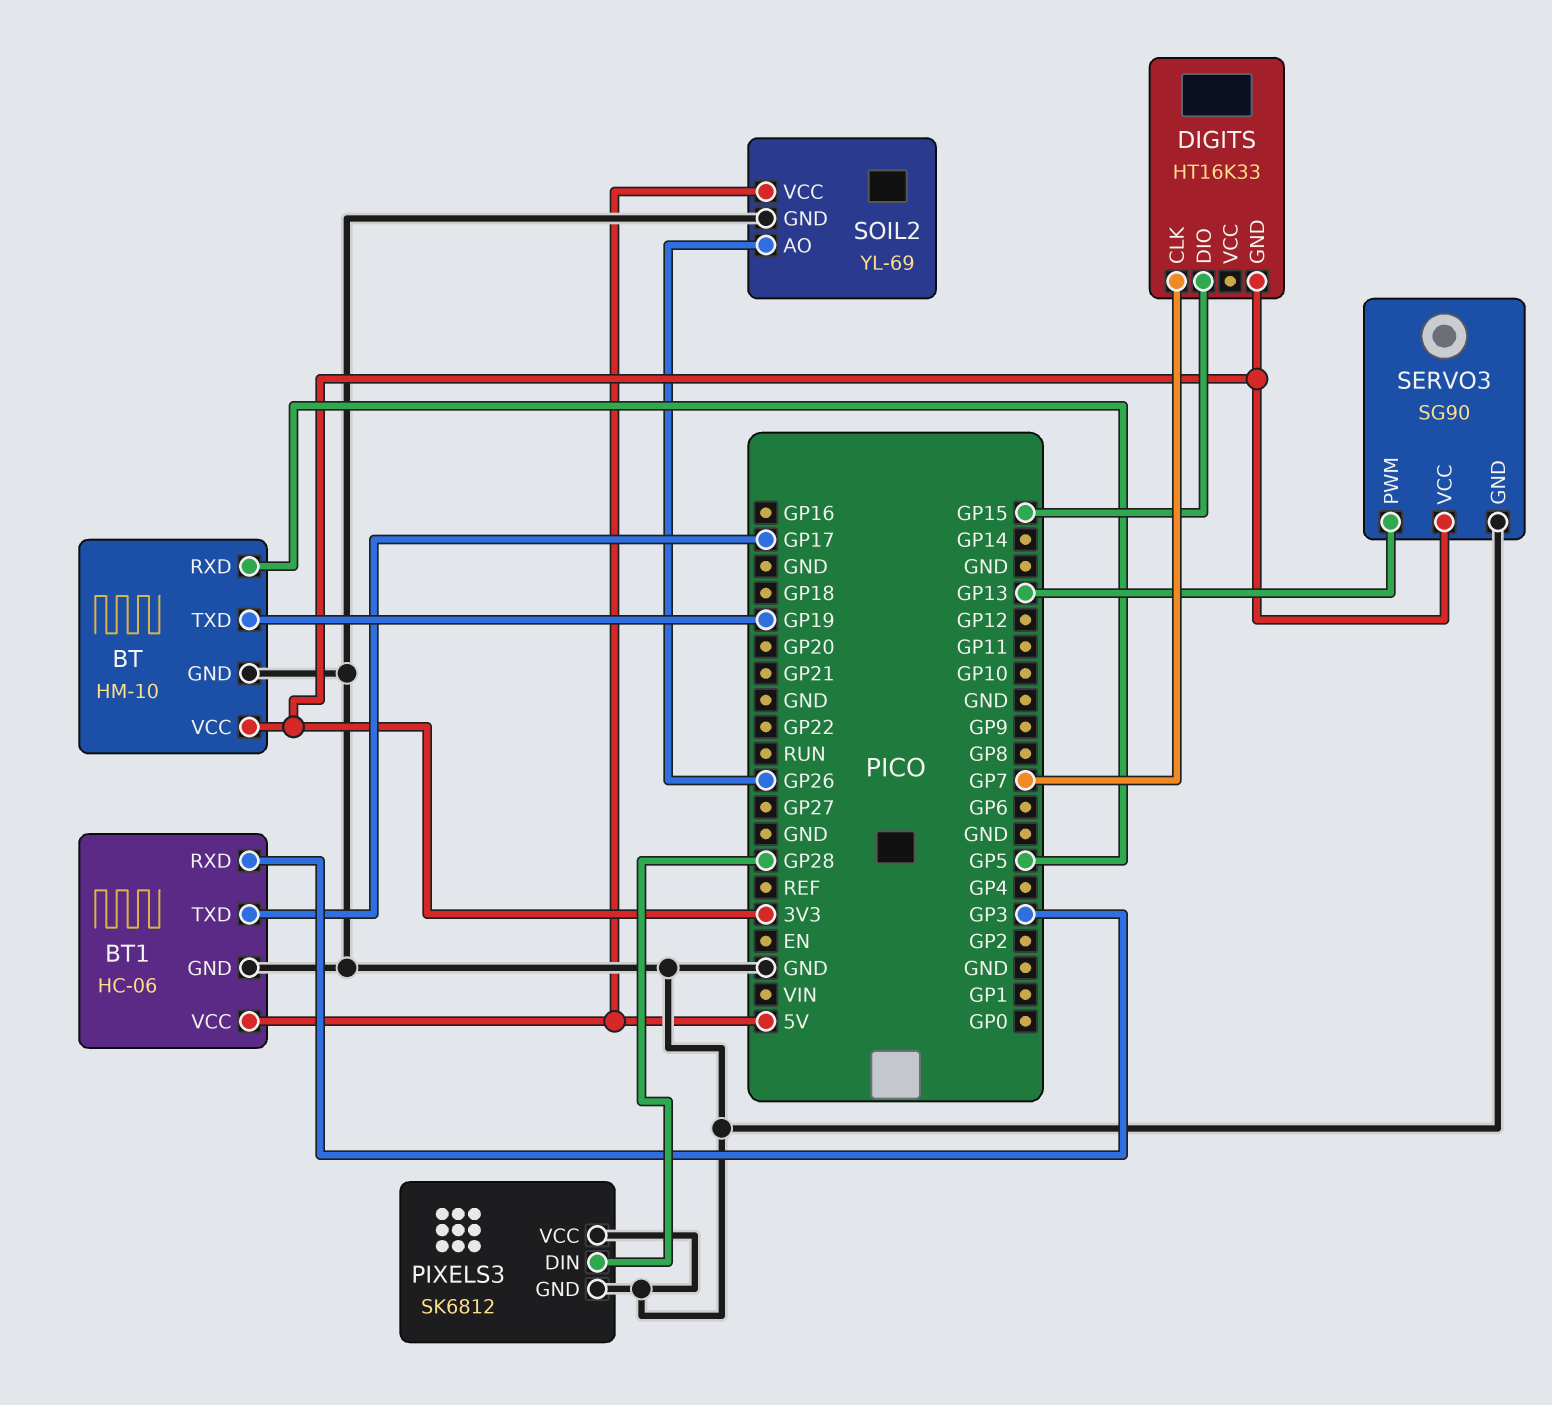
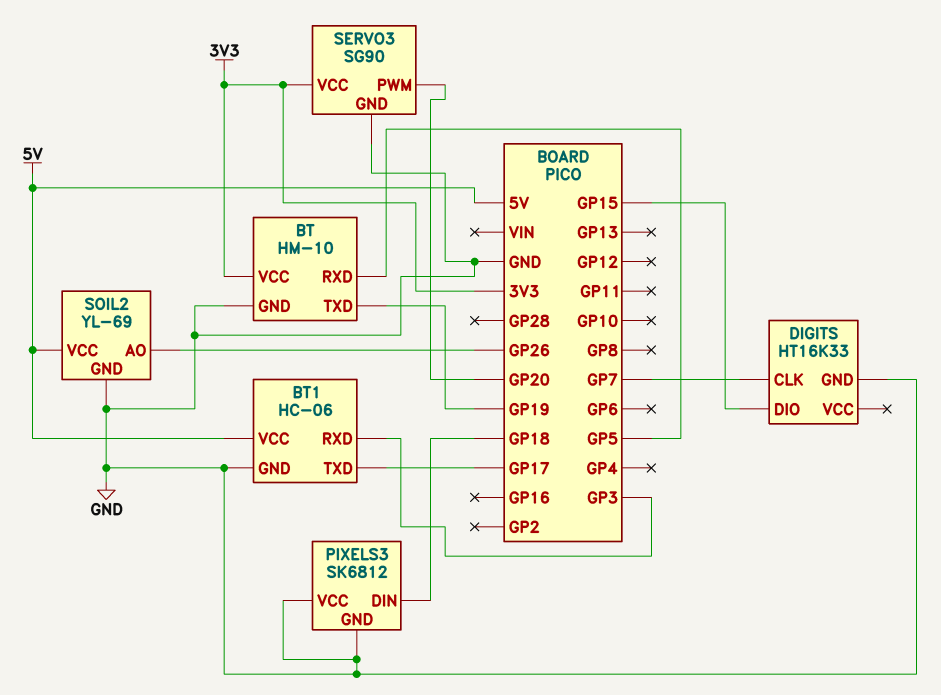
DIGITS pin GND: 3V3 -> GND
PIXELS3 pin DIN: GP28 -> GP18
SERVO3 pin PWM: GP13 -> GP20

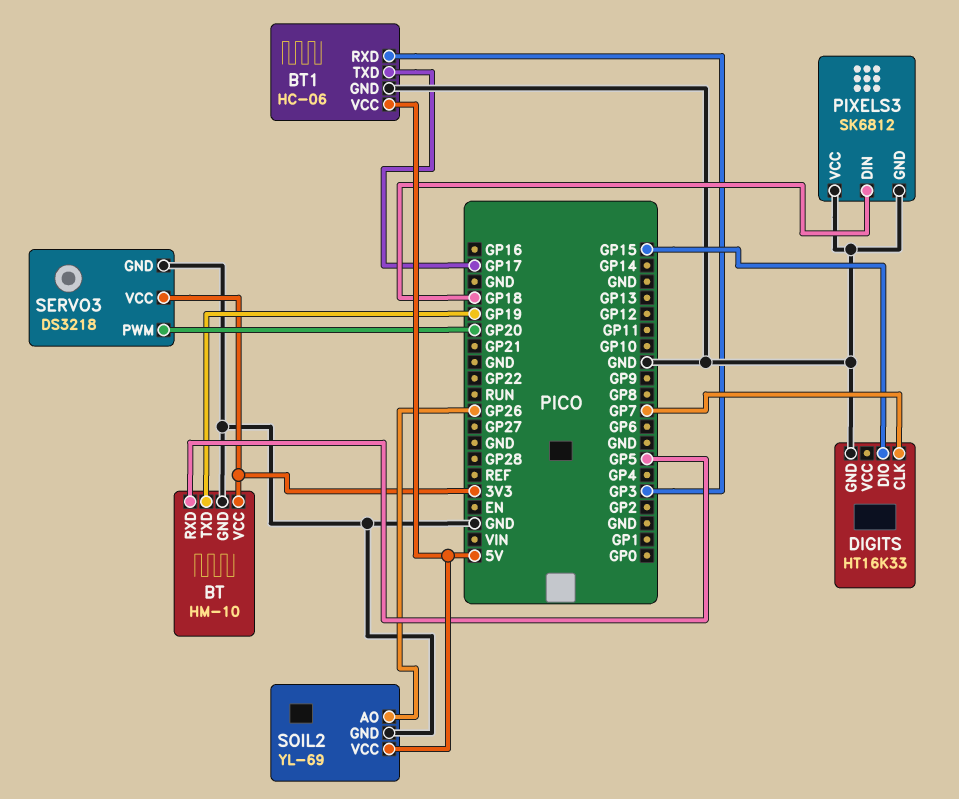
SERVO3: SG90 -> DS3218

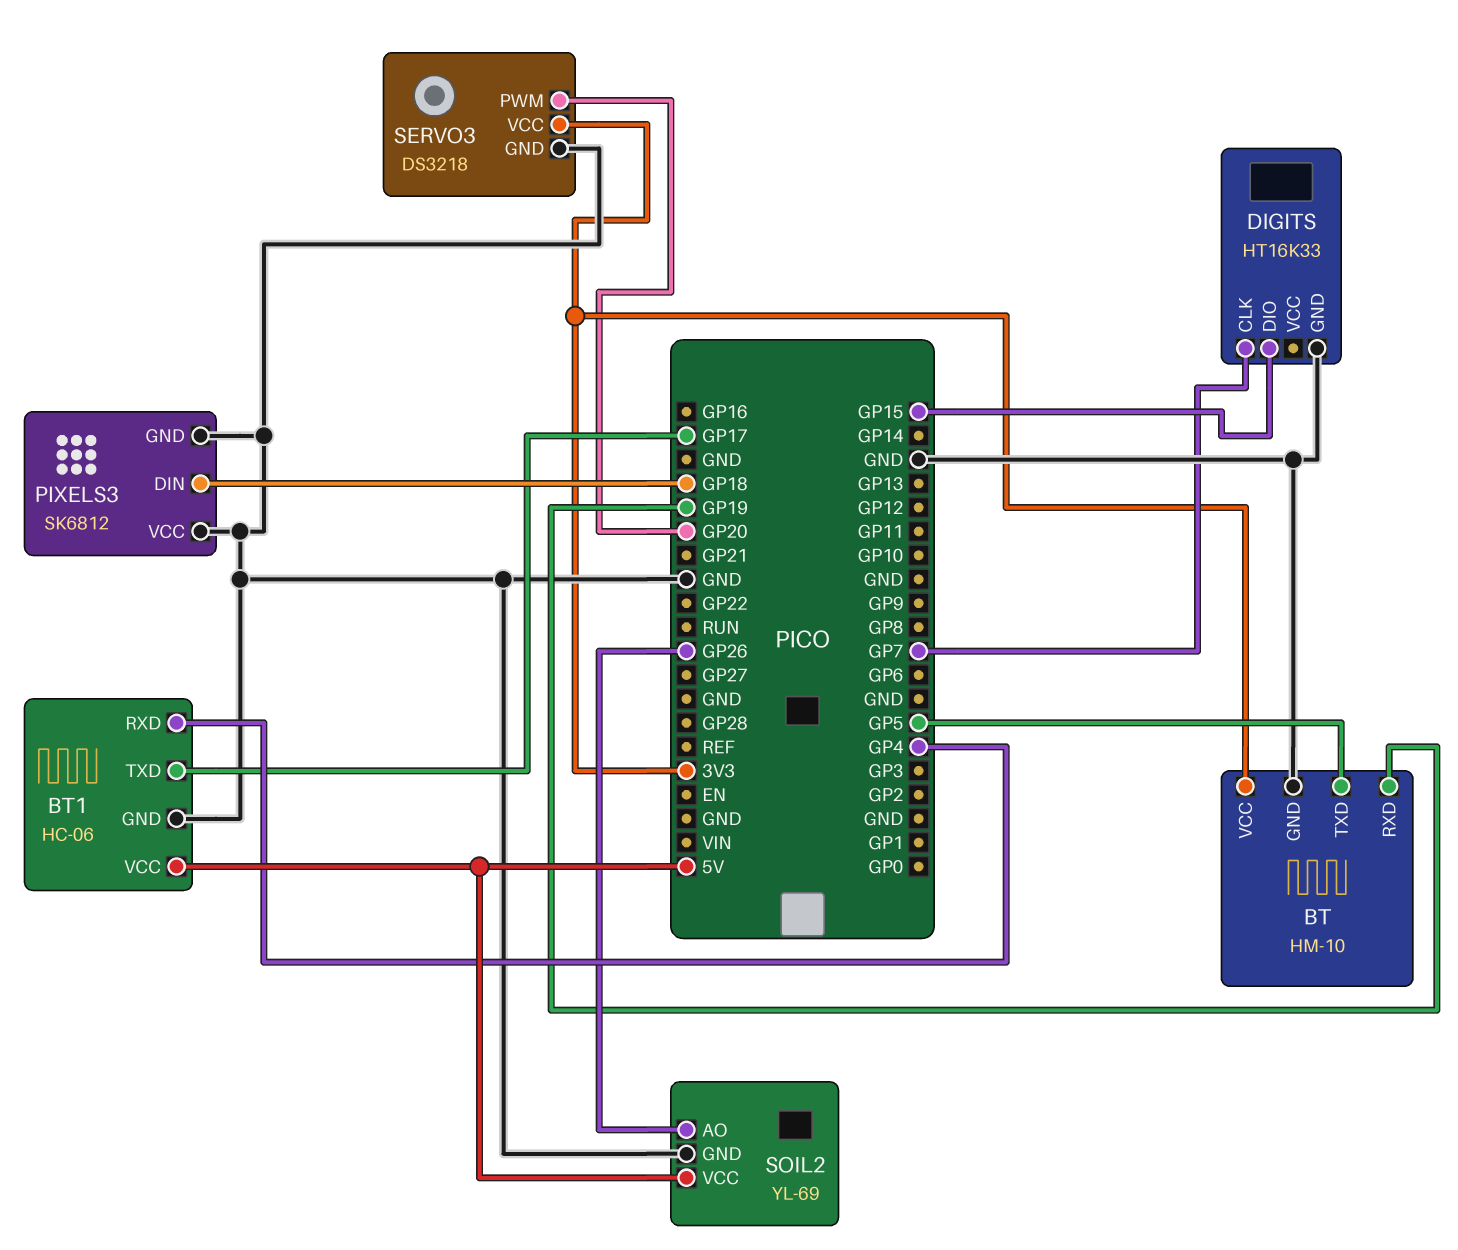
BT pin RXD: GP5 -> GP19
BT pin TXD: GP19 -> GP5
BT1 pin RXD: GP3 -> GP4

